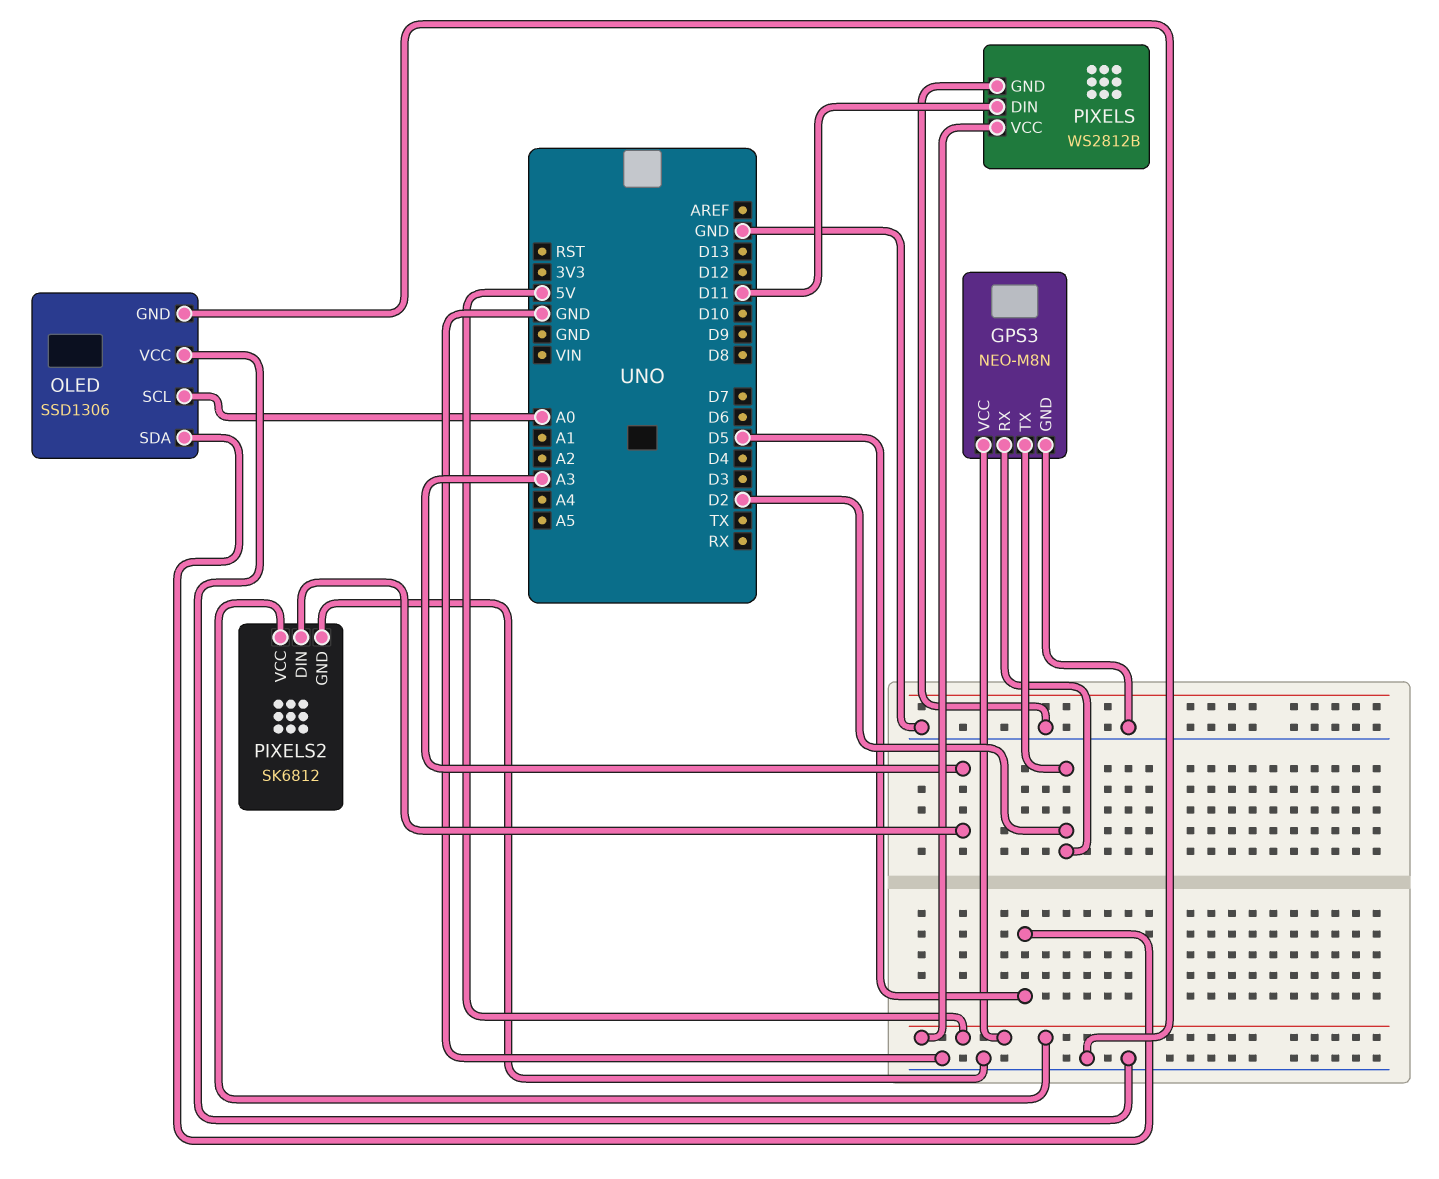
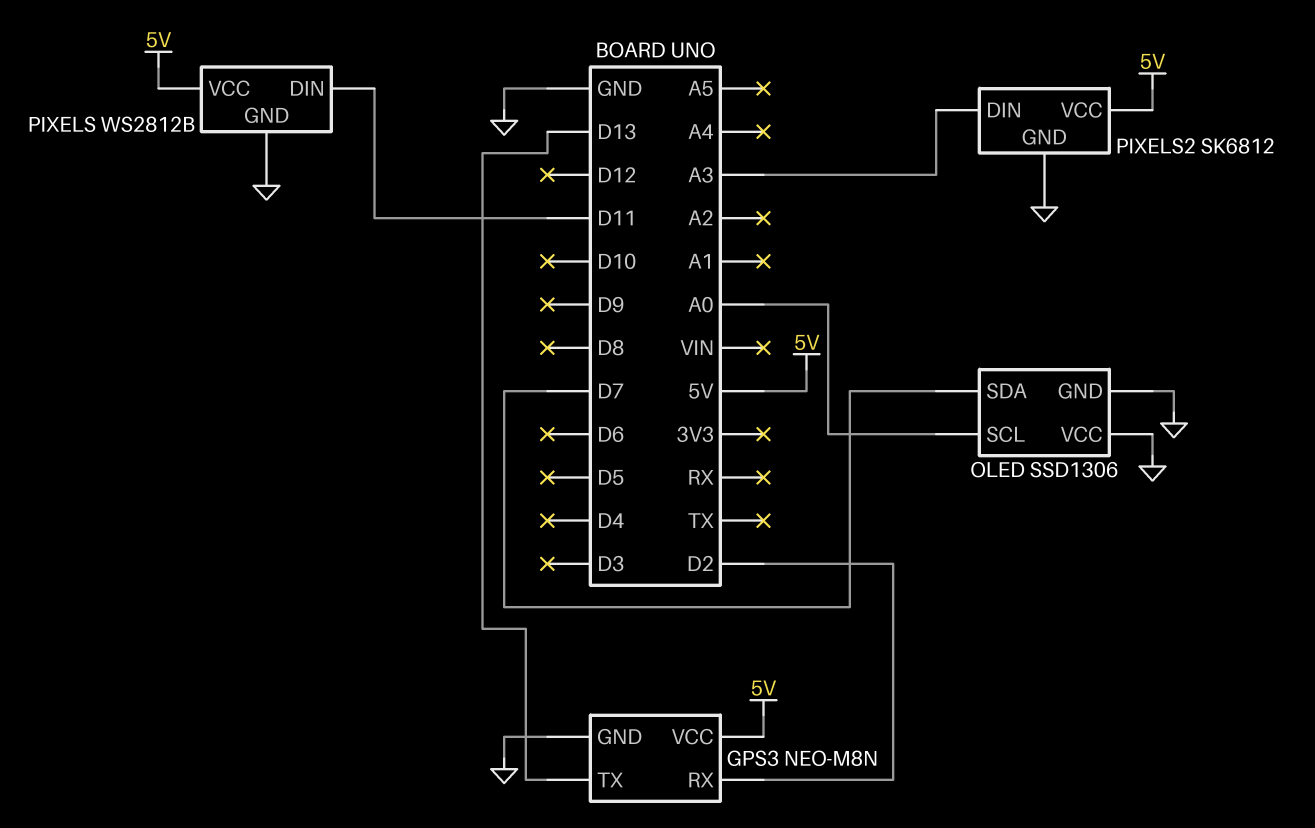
GPS3 pin TX: D2 -> D13
OLED pin SDA: D5 -> D7

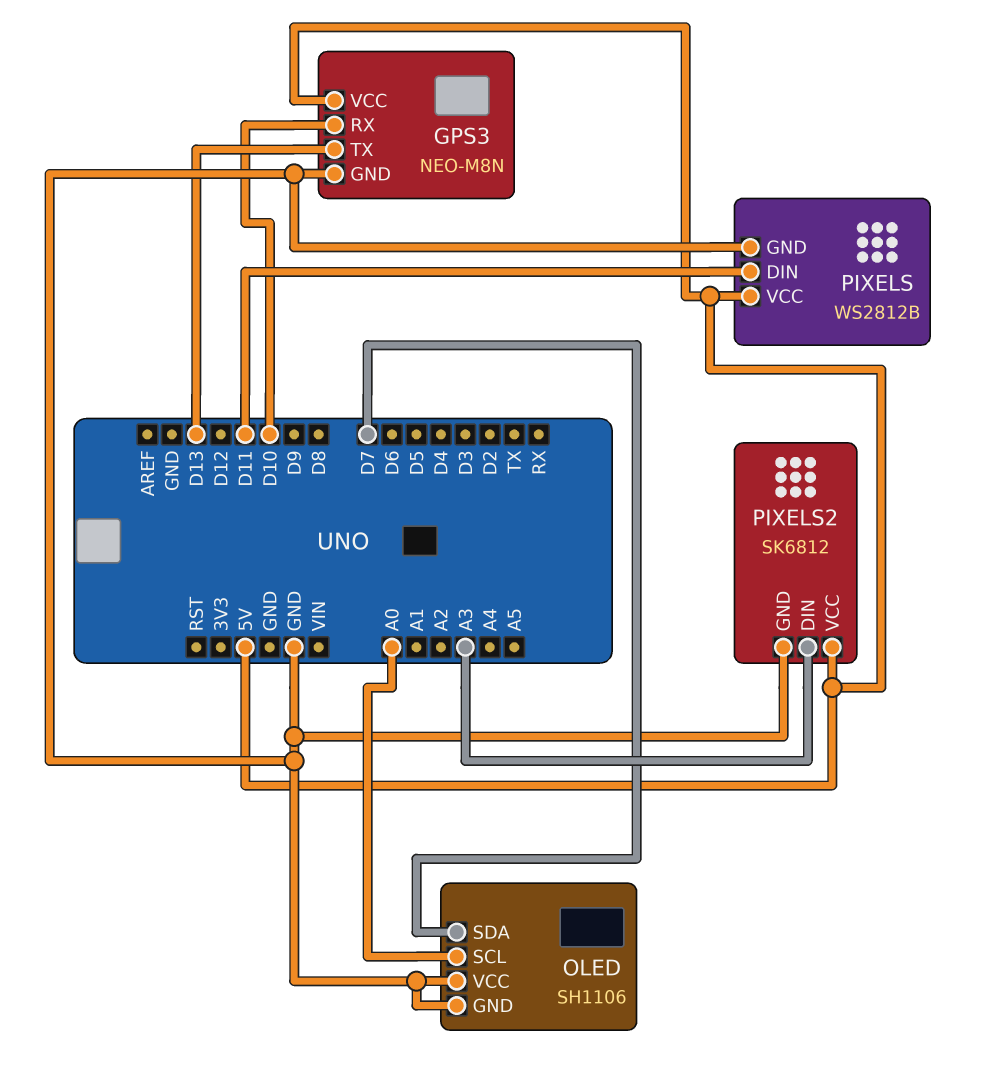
GPS3 pin RX: D2 -> D10
OLED: SSD1306 -> SH1106

